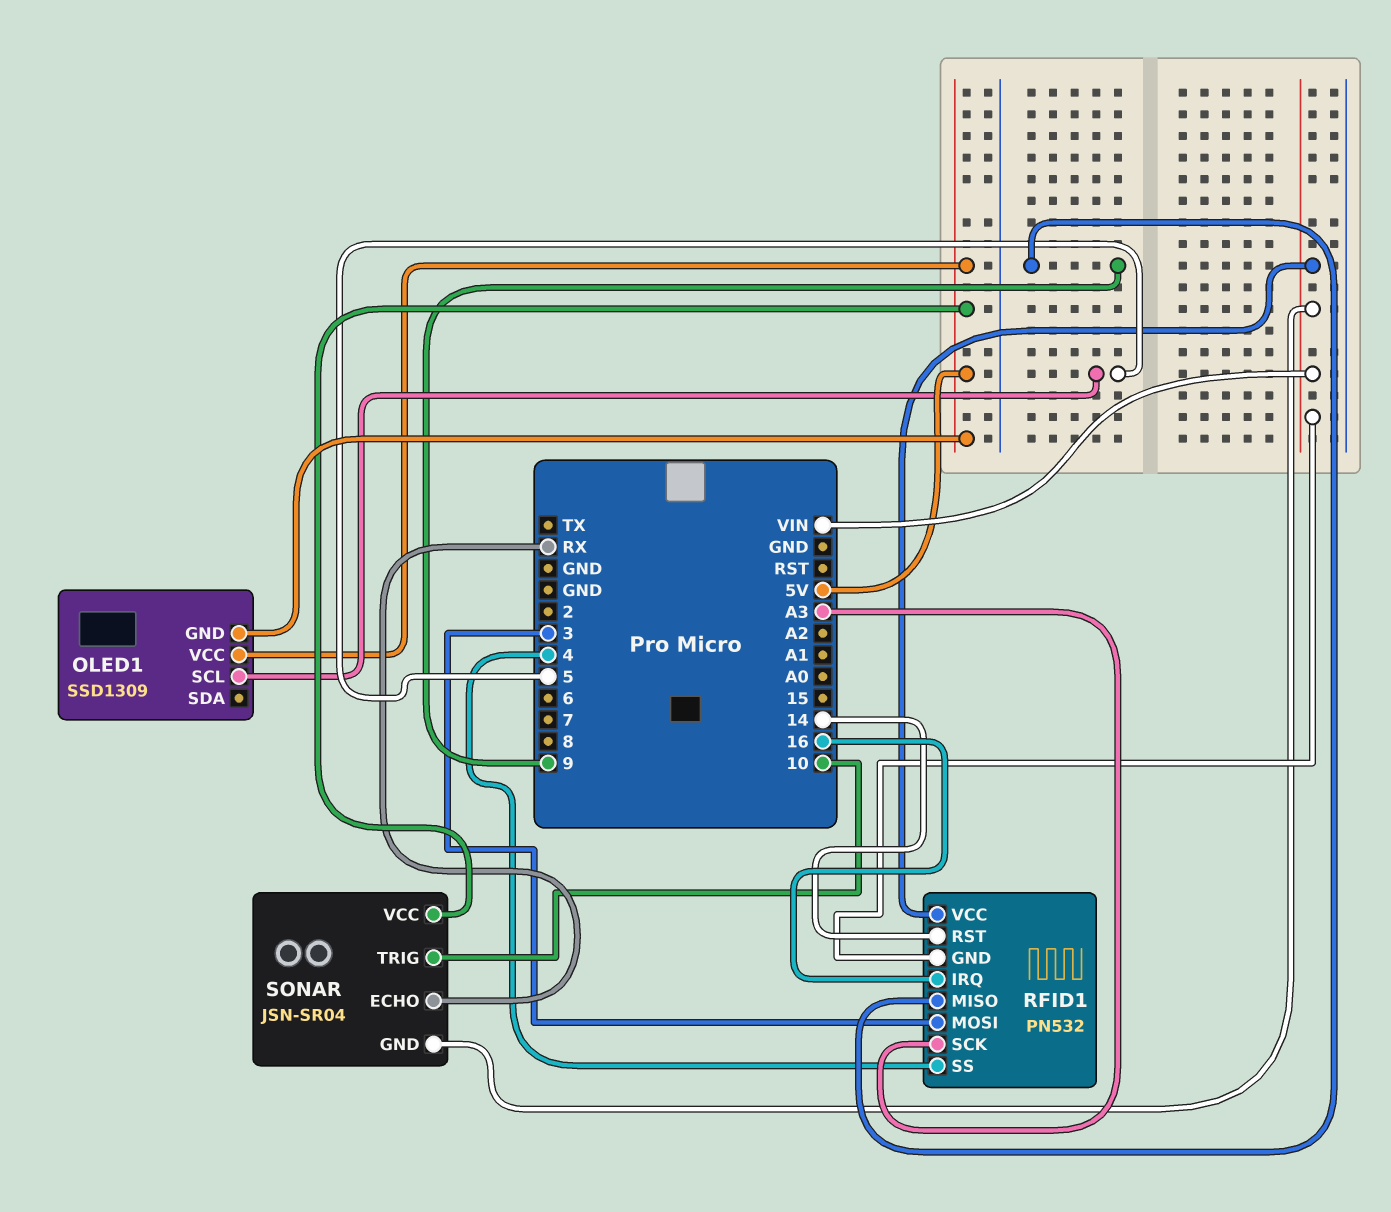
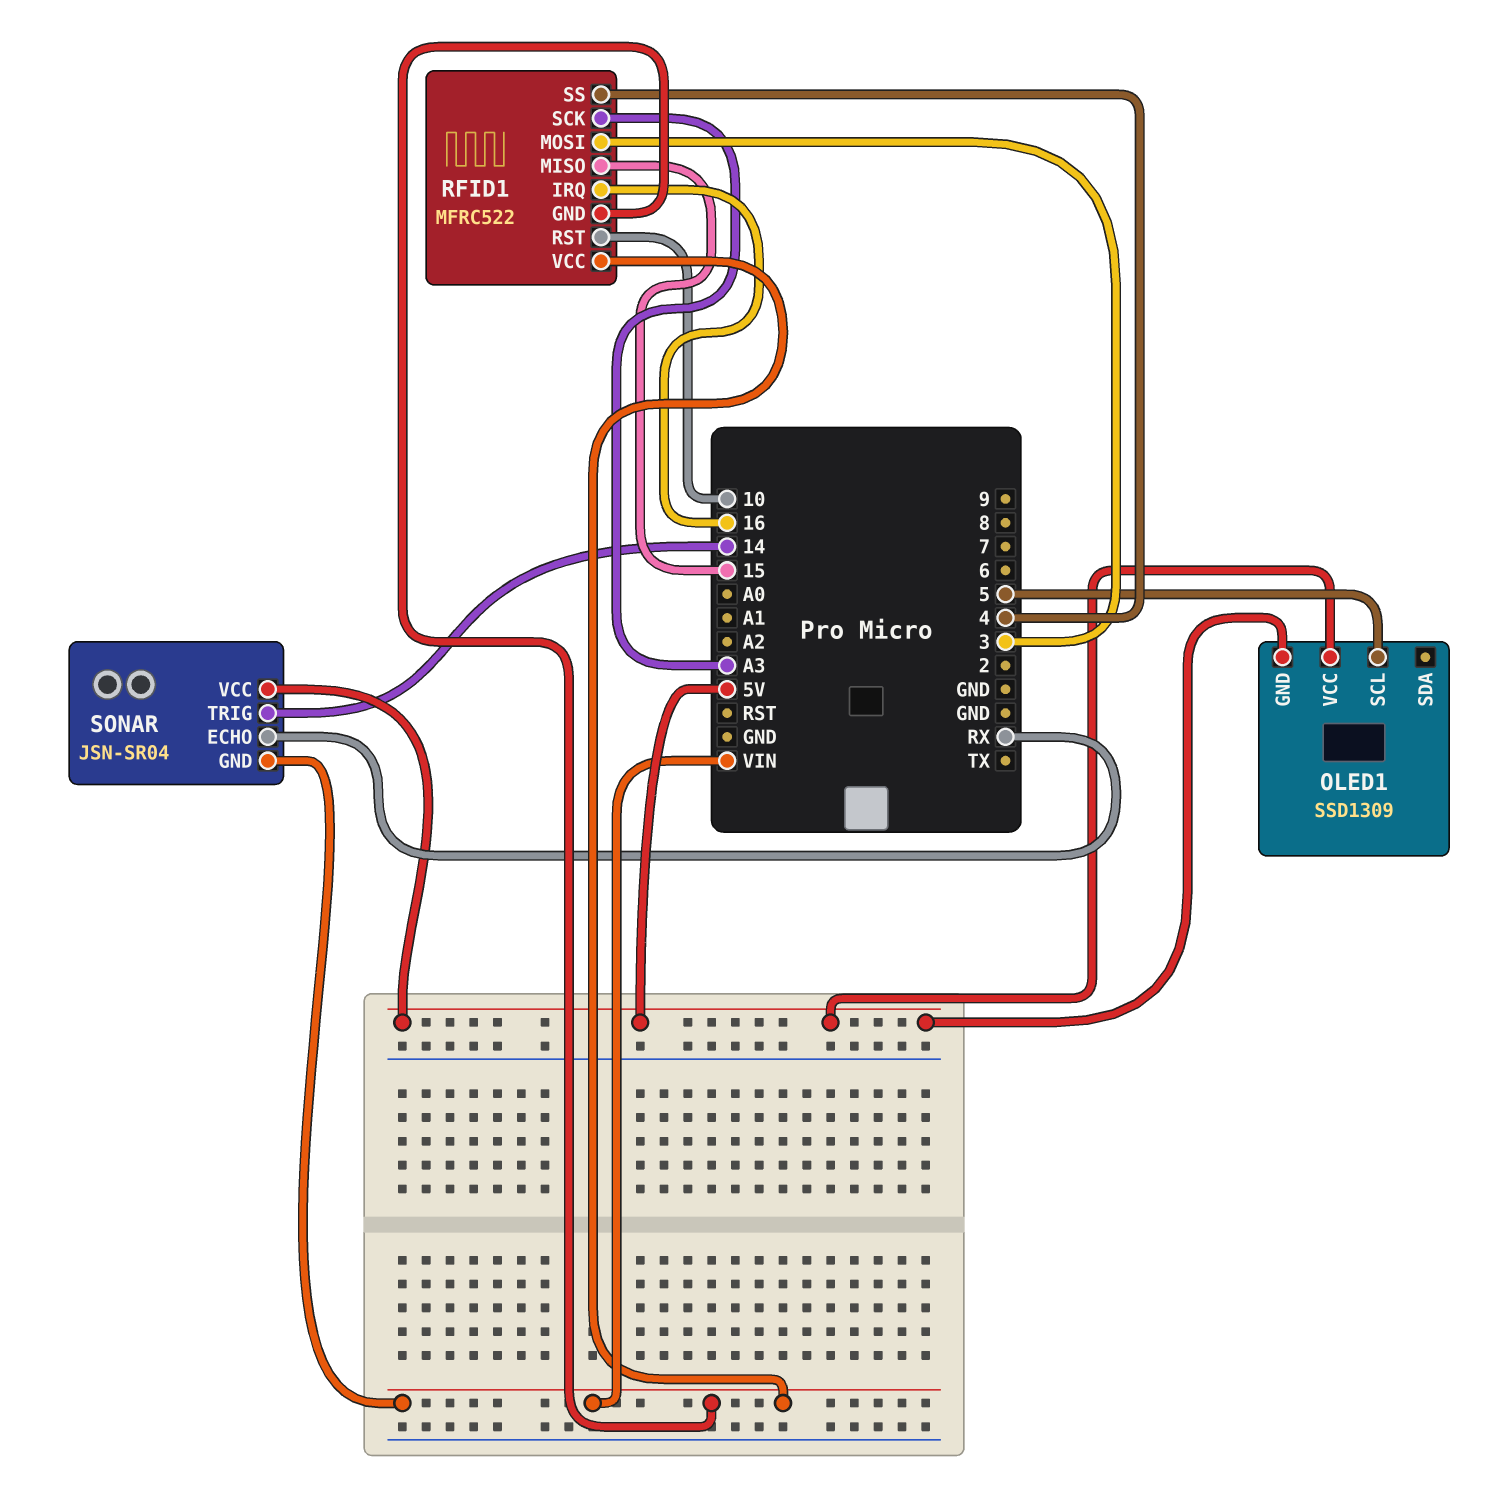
RFID1: PN532 -> MFRC522
RFID1 pin MISO: 9 -> 15
RFID1 pin RST: 14 -> 10
SONAR pin TRIG: 10 -> 14

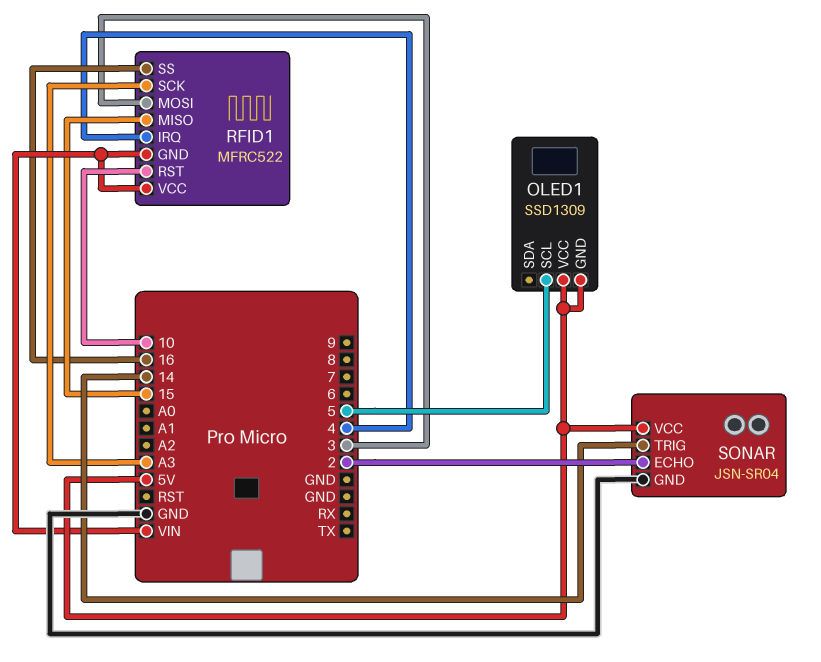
RFID1 pin IRQ: 16 -> 4
RFID1 pin SS: 4 -> 16
SONAR pin ECHO: RX -> 2
SONAR pin GND: VIN -> GND

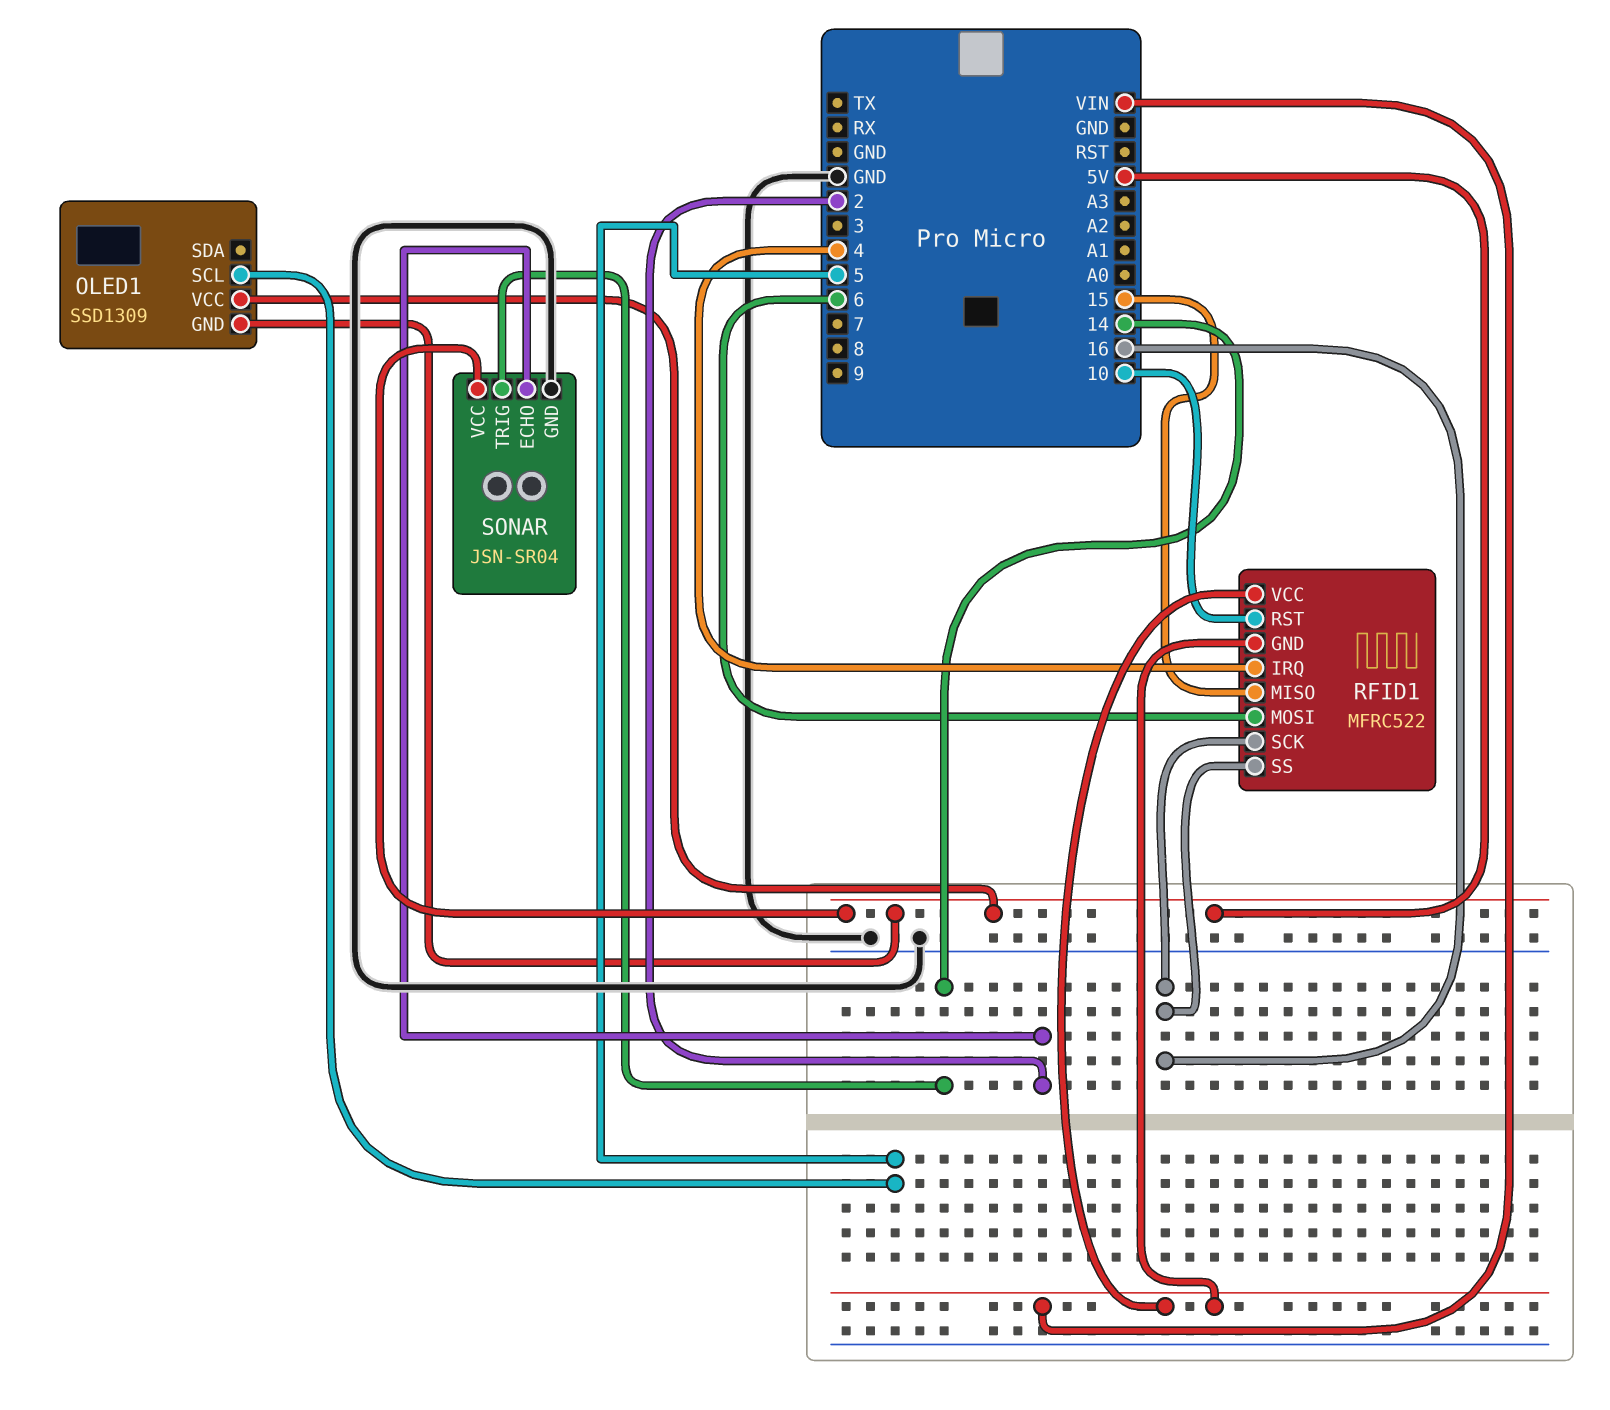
RFID1 pin MOSI: 3 -> 6
RFID1 pin SCK: A3 -> 16

